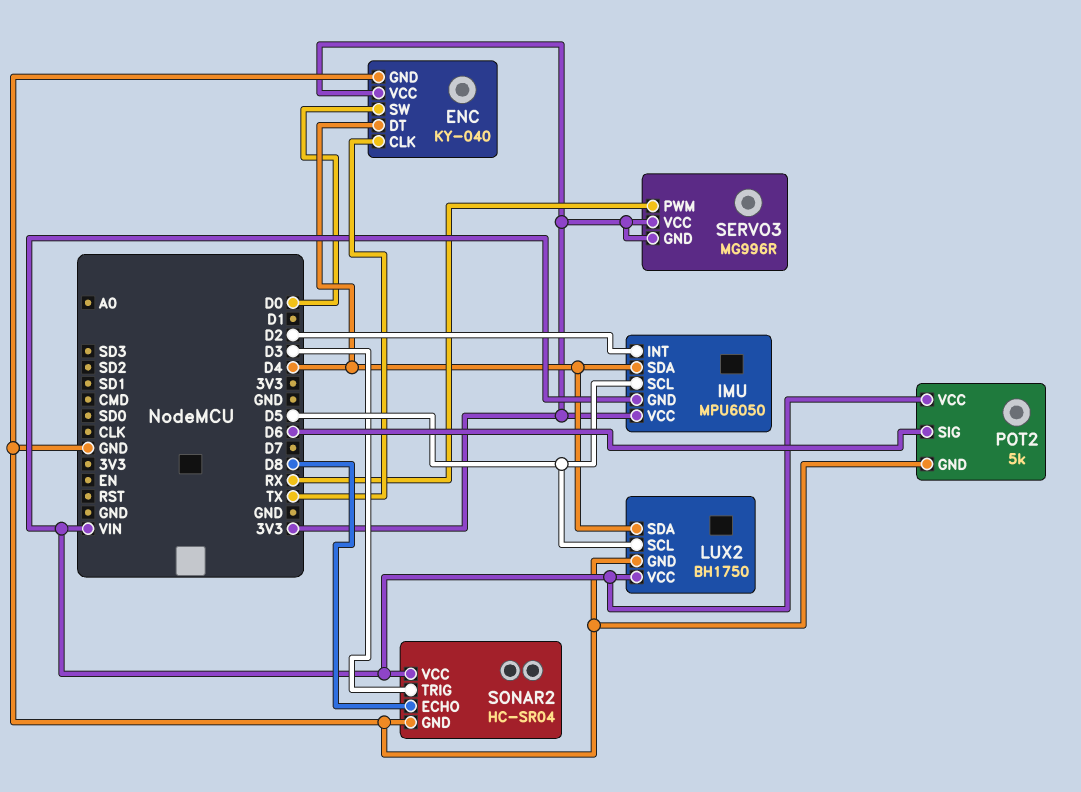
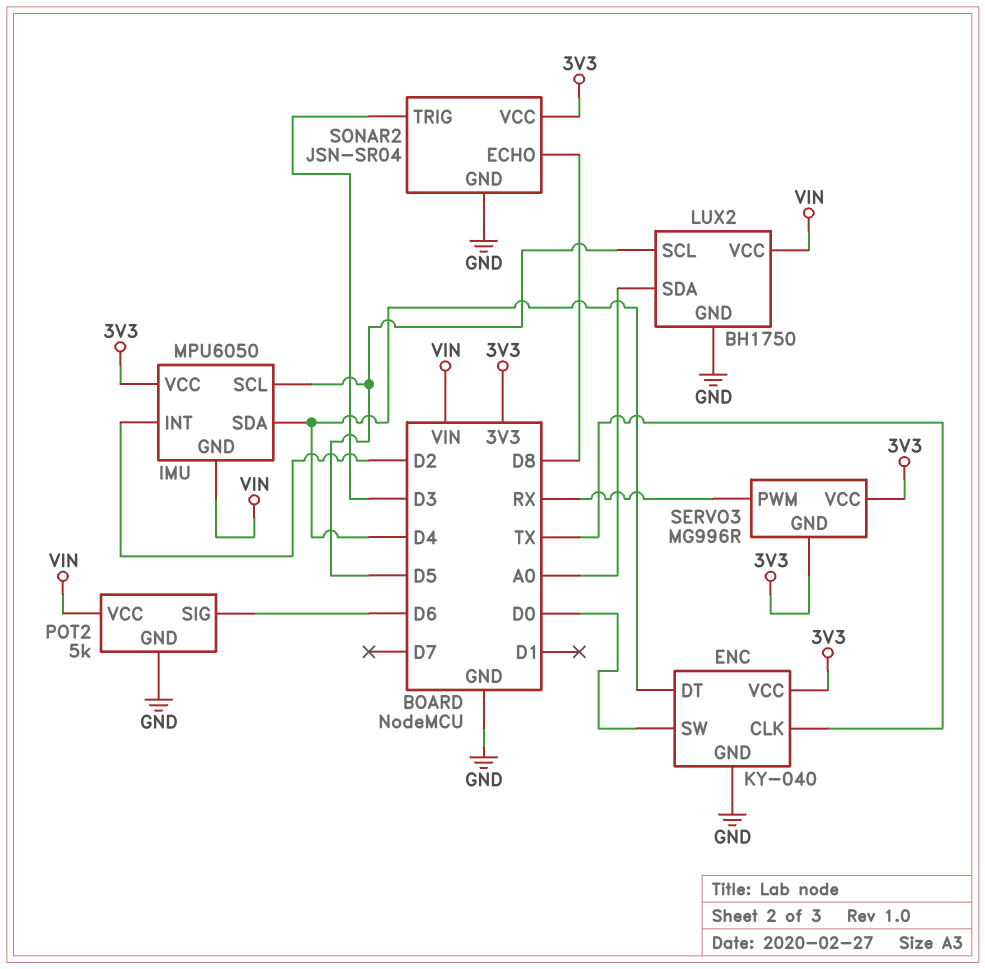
LUX2 pin SDA: D4 -> A0
SONAR2: HC-SR04 -> JSN-SR04
SONAR2 pin VCC: VIN -> 3V3

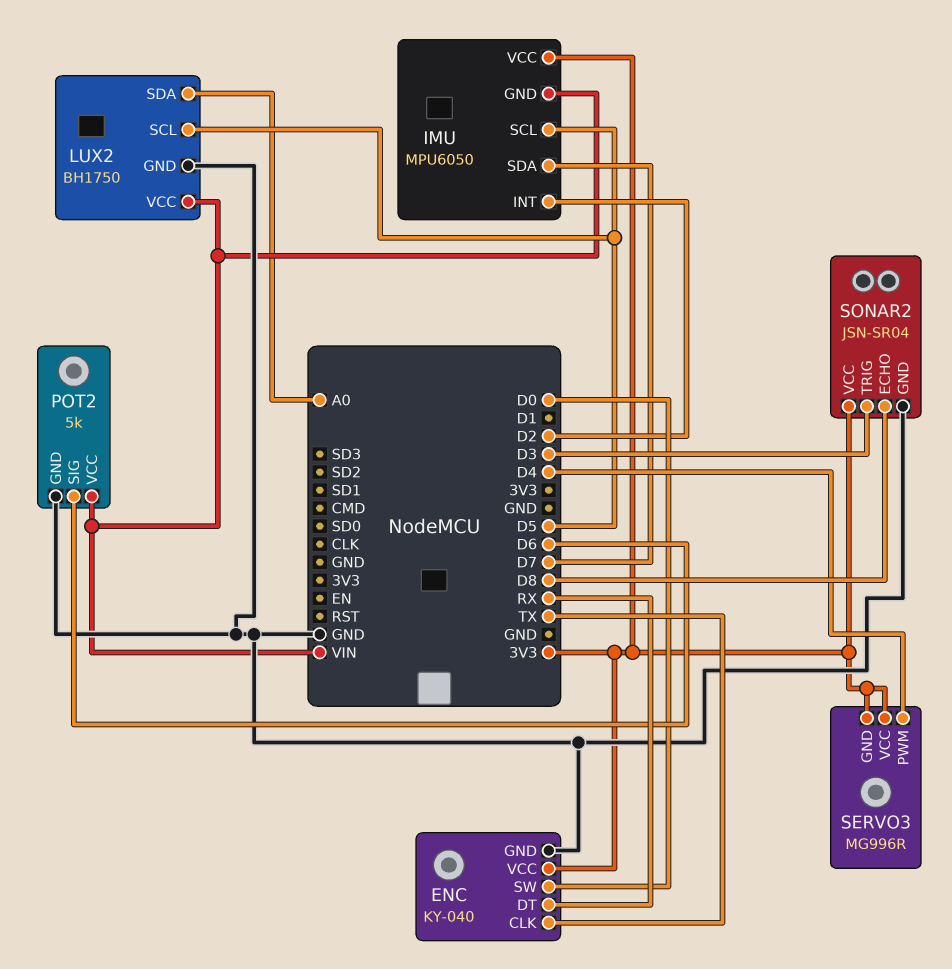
ENC pin DT: D4 -> RX
IMU pin SDA: D4 -> D7
SERVO3 pin PWM: RX -> D4

